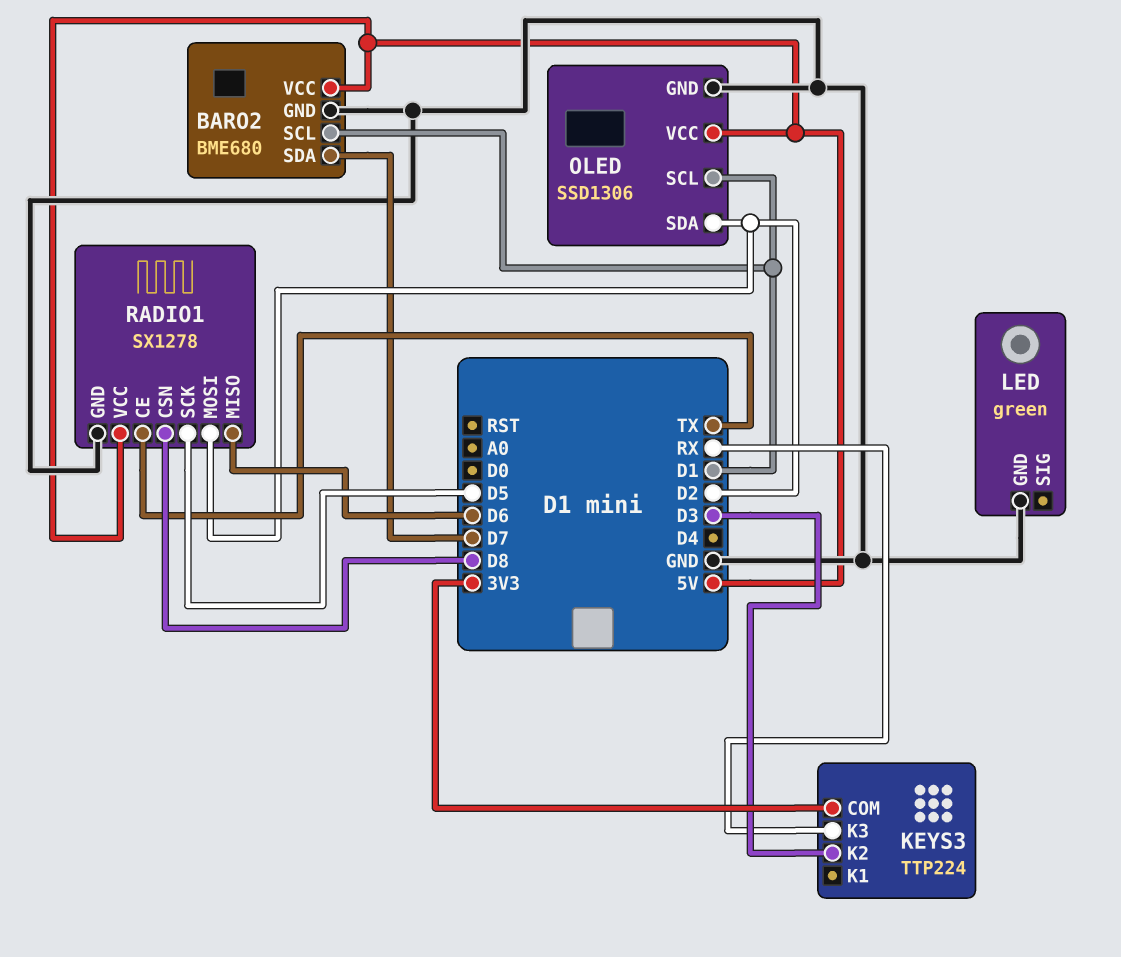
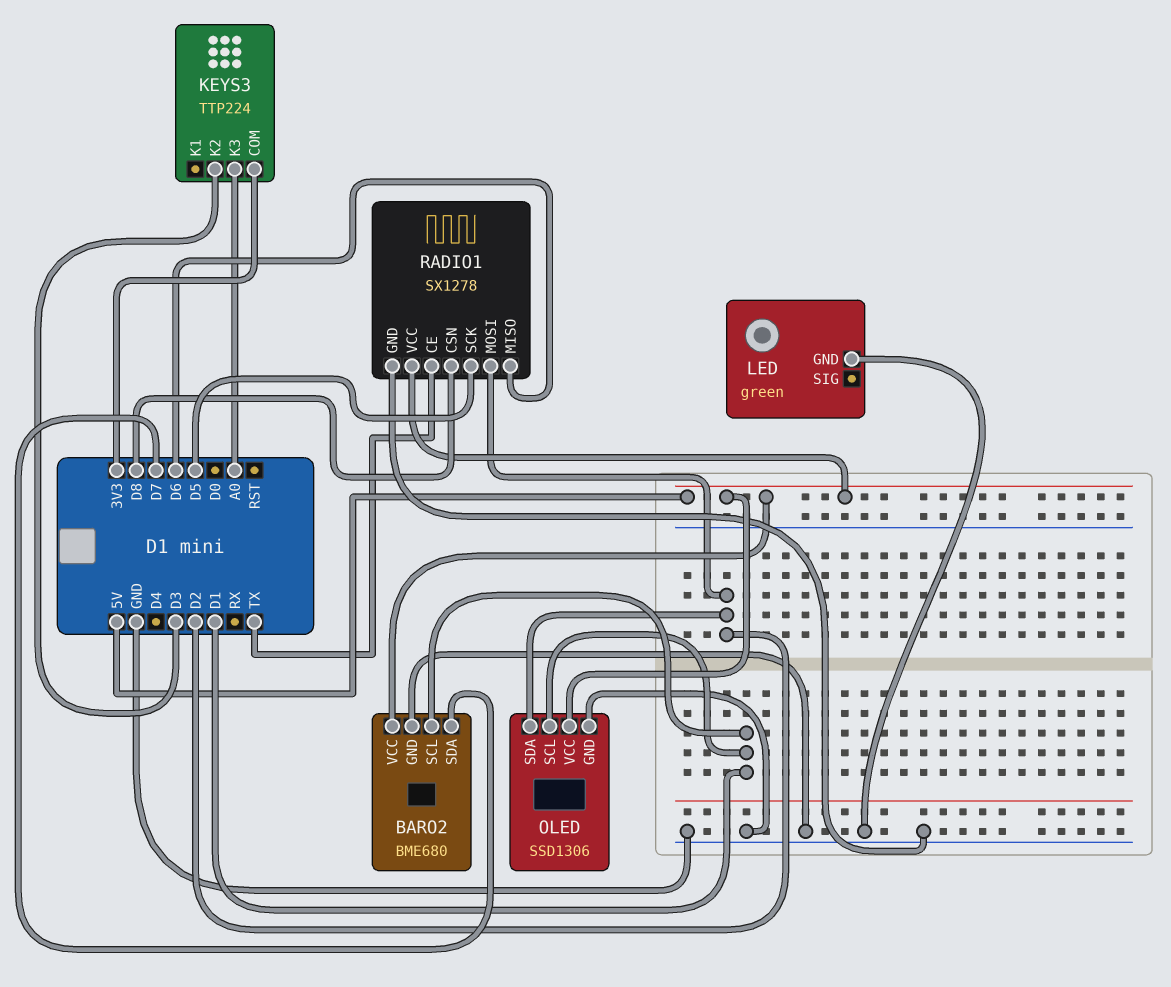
KEYS3 pin K3: RX -> A0

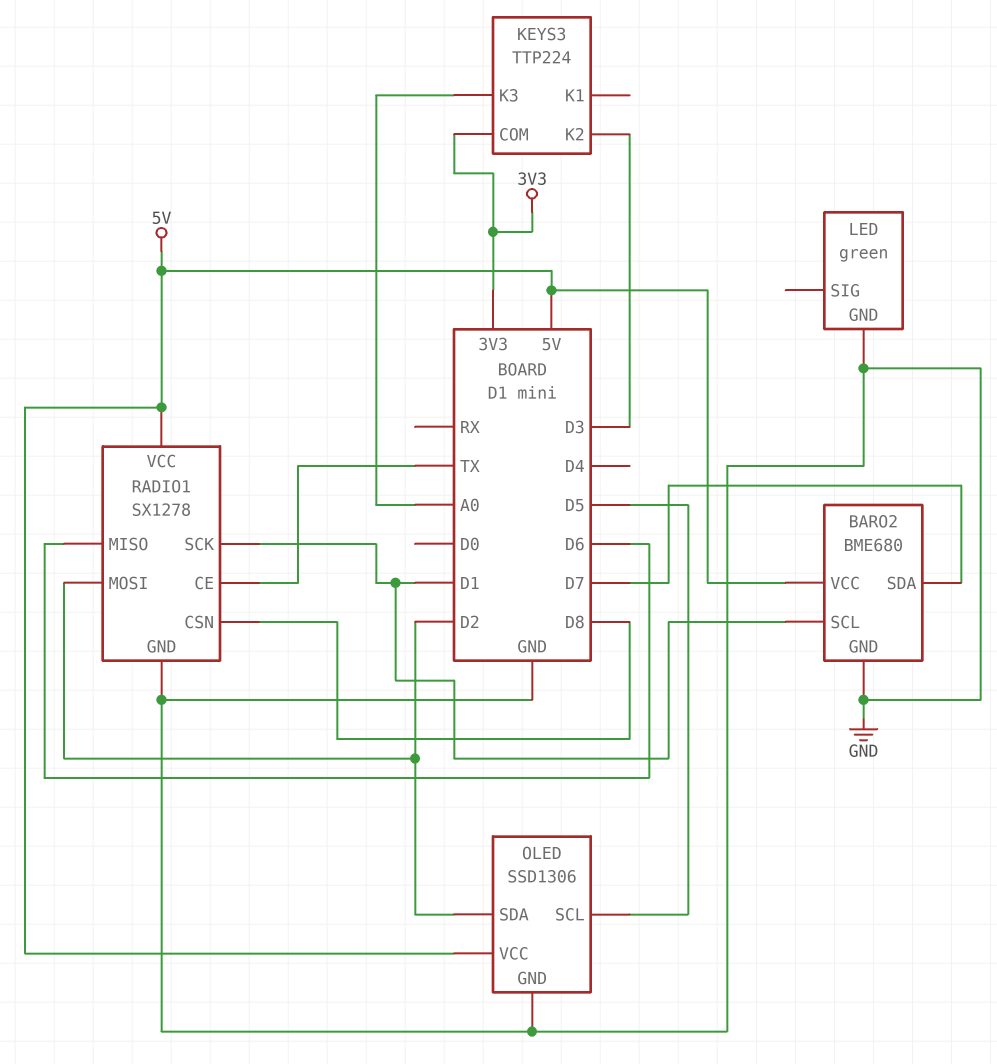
OLED pin SCL: D1 -> D5
RADIO1 pin SCK: D5 -> D1

